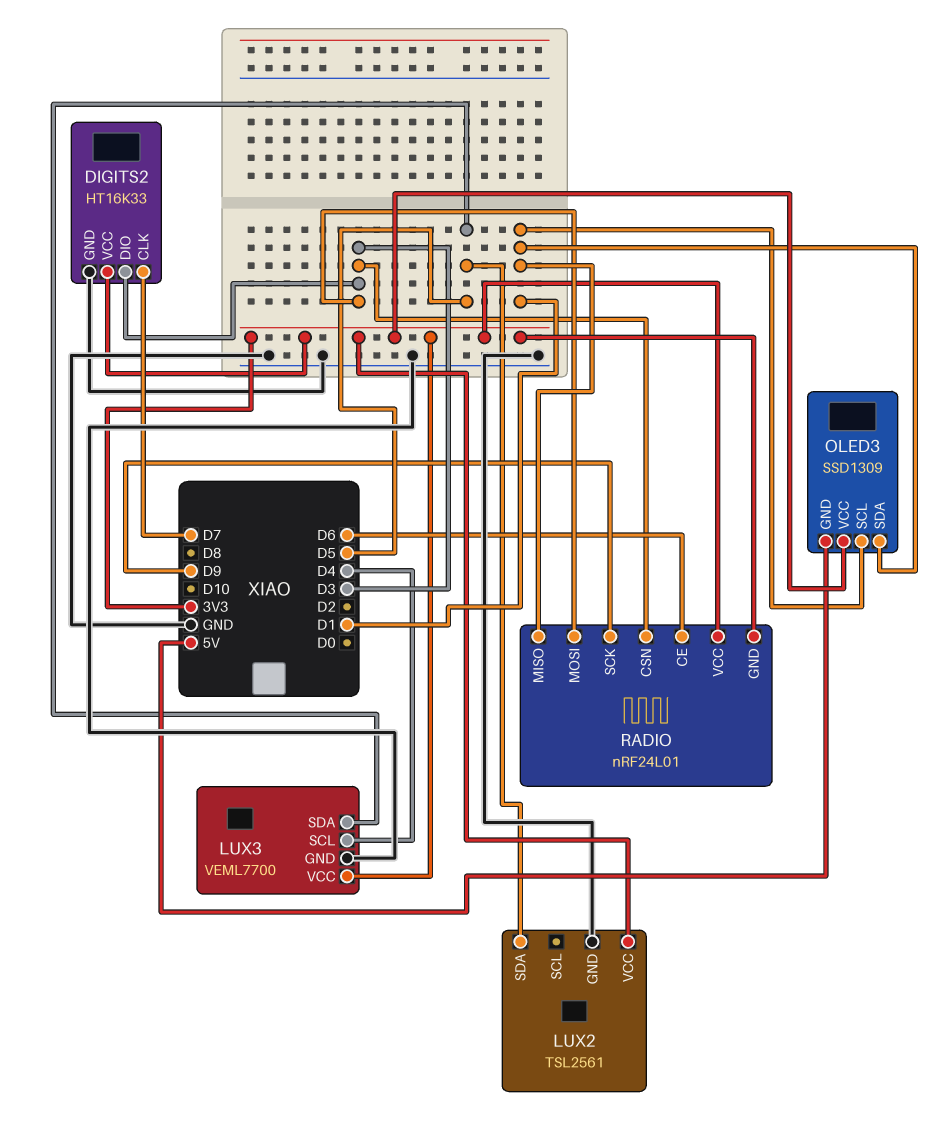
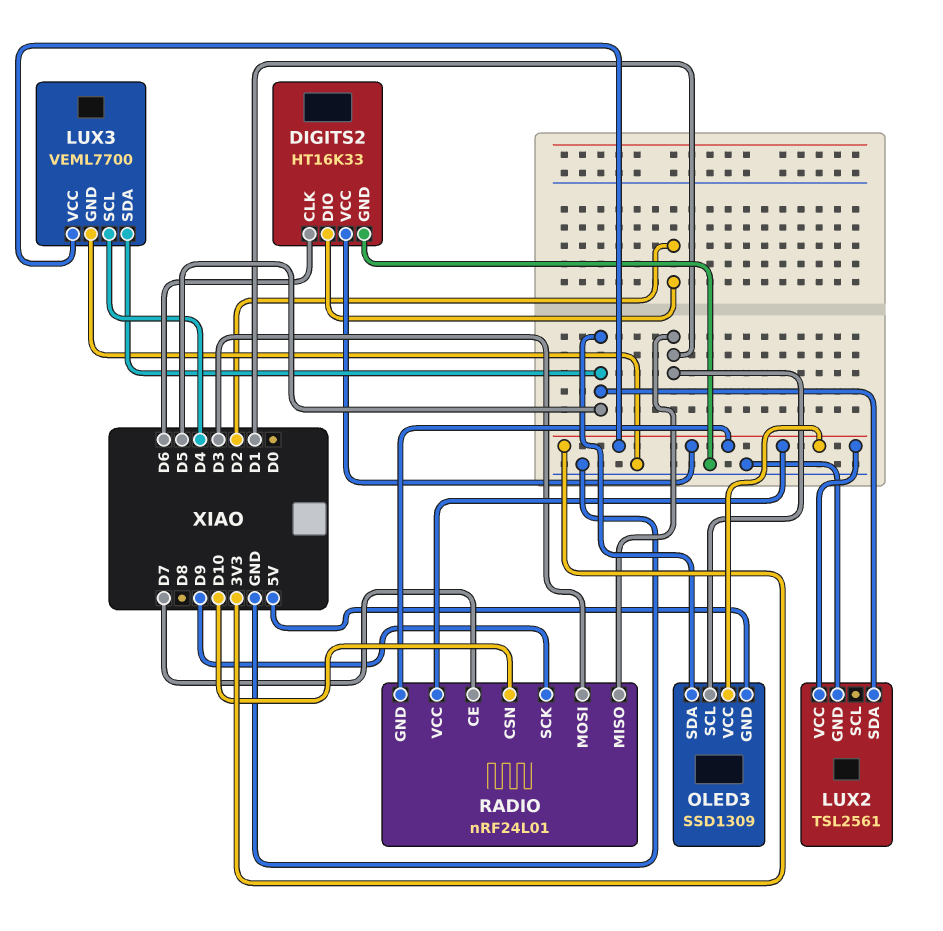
DIGITS2 pin CLK: D7 -> D6
DIGITS2 pin DIO: D3 -> D2
OLED3 pin SDA: D1 -> D5
RADIO pin CE: D6 -> D7
RADIO pin CSN: D3 -> D10

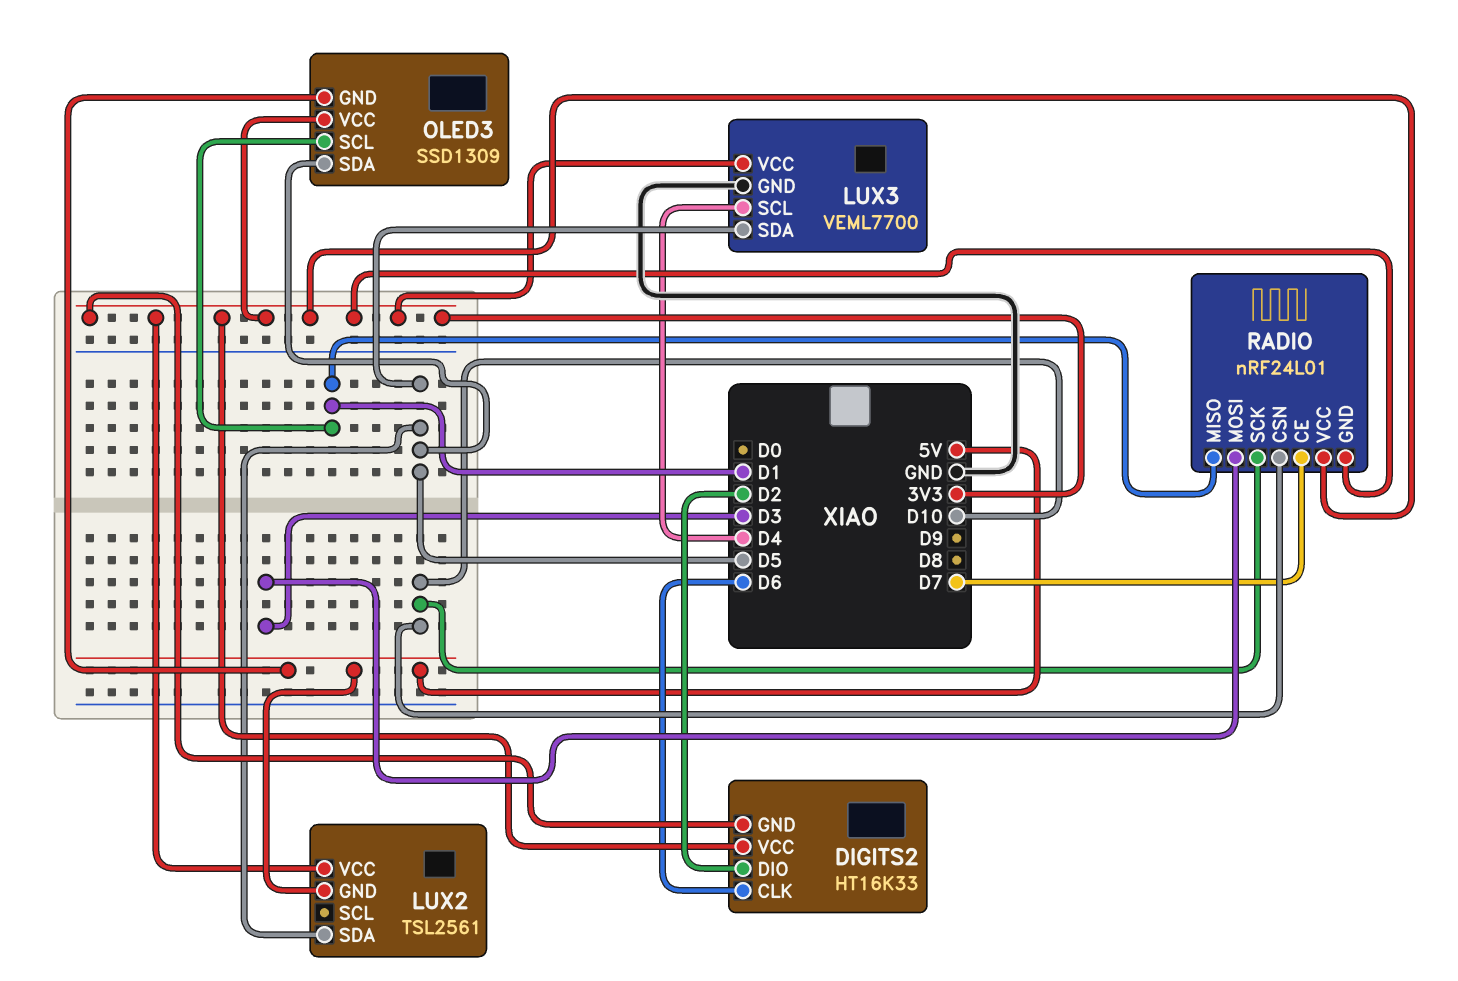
DIGITS2 pin GND: GND -> 3V3
LUX2 pin GND: GND -> 5V
RADIO pin SCK: D9 -> D10

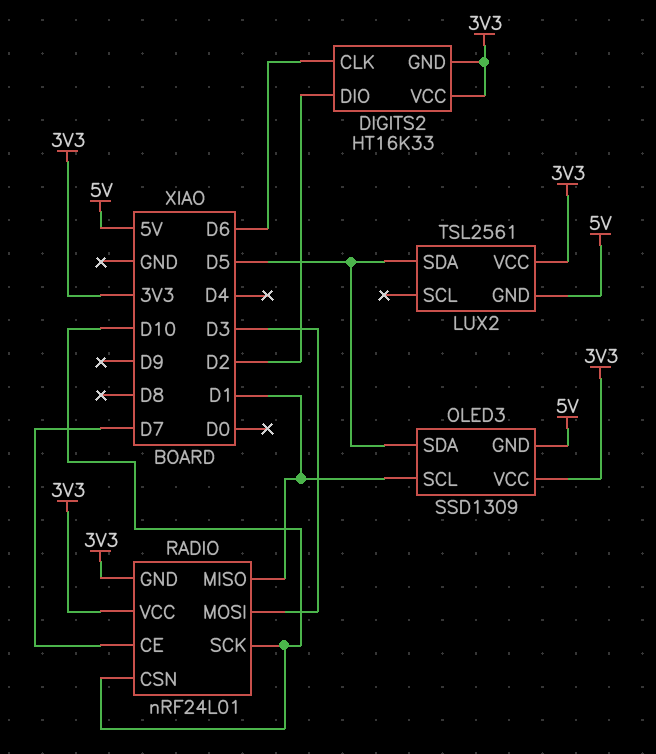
LUX3: VEML7700 -> none
LUX3 pin GND: GND -> none
LUX3 pin SCL: D4 -> none
LUX3 pin SDA: D5 -> none
LUX3 pin VCC: 3V3 -> none

